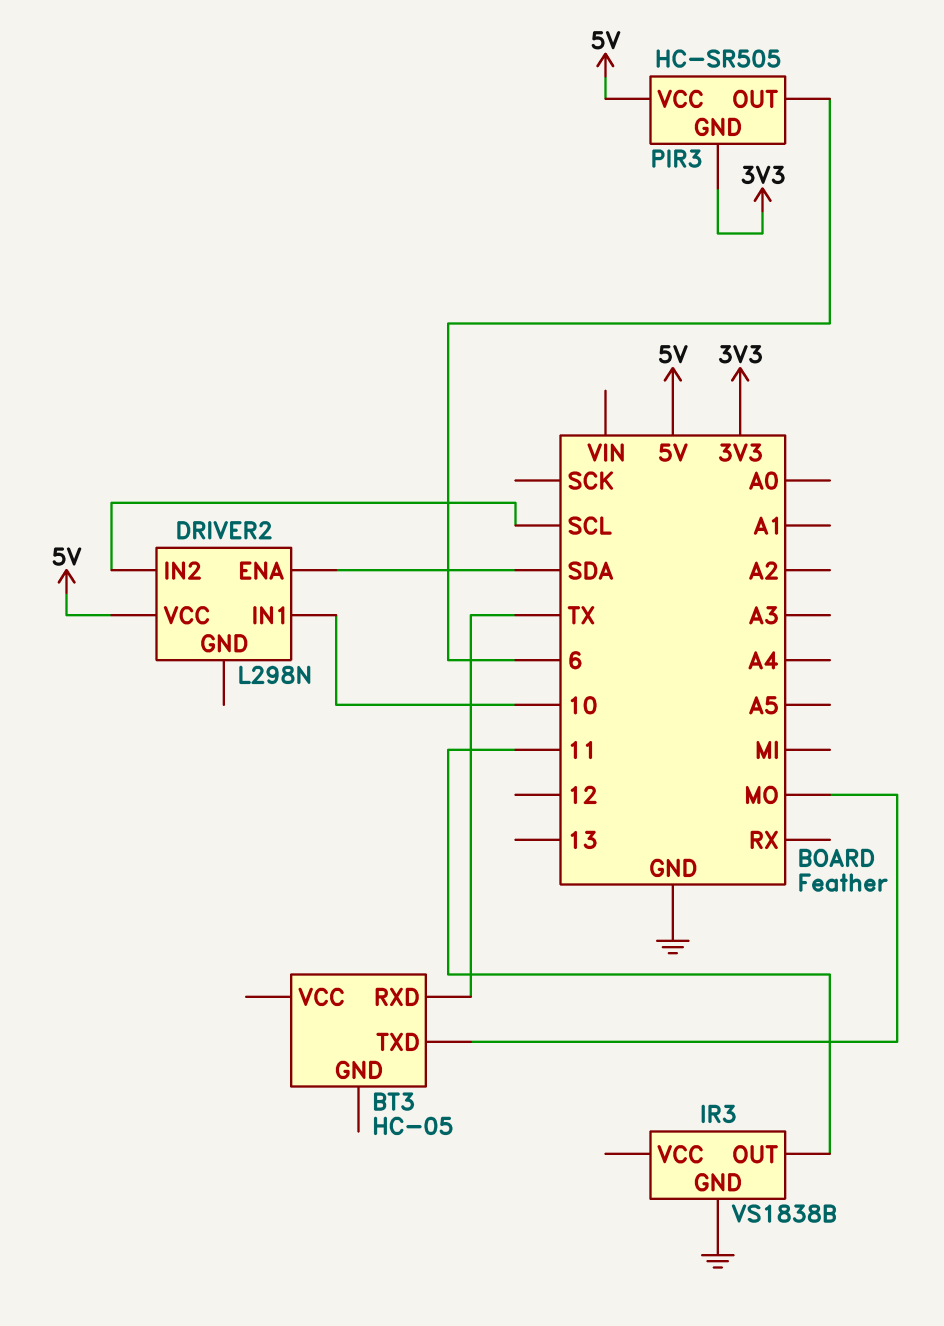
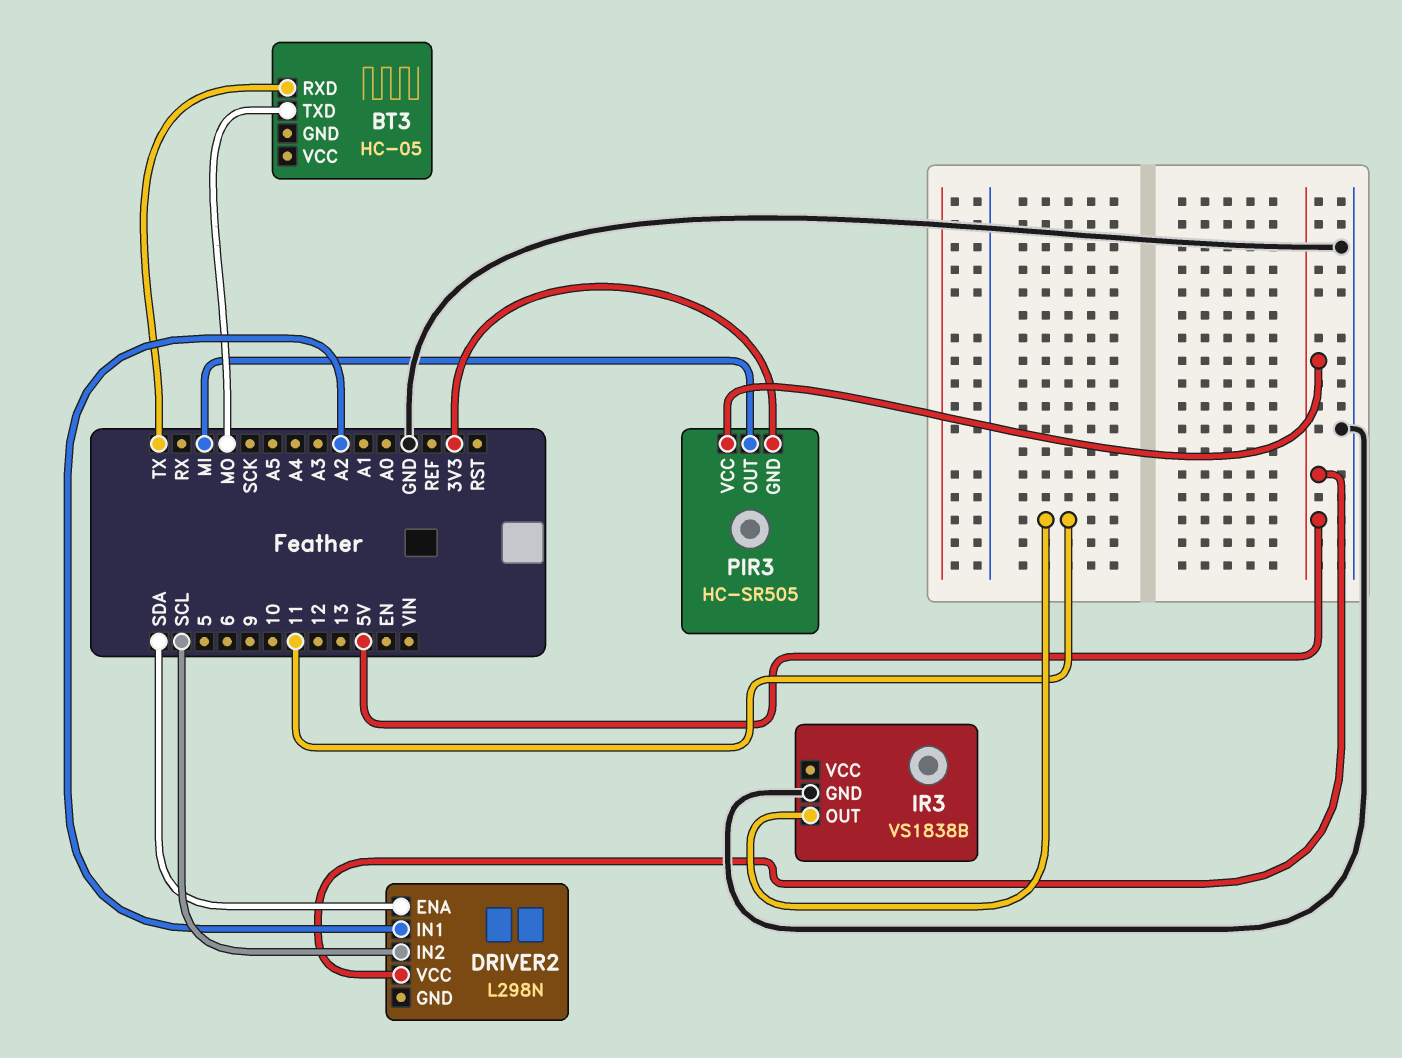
DRIVER2 pin IN1: 10 -> A2
PIR3 pin OUT: 6 -> MI

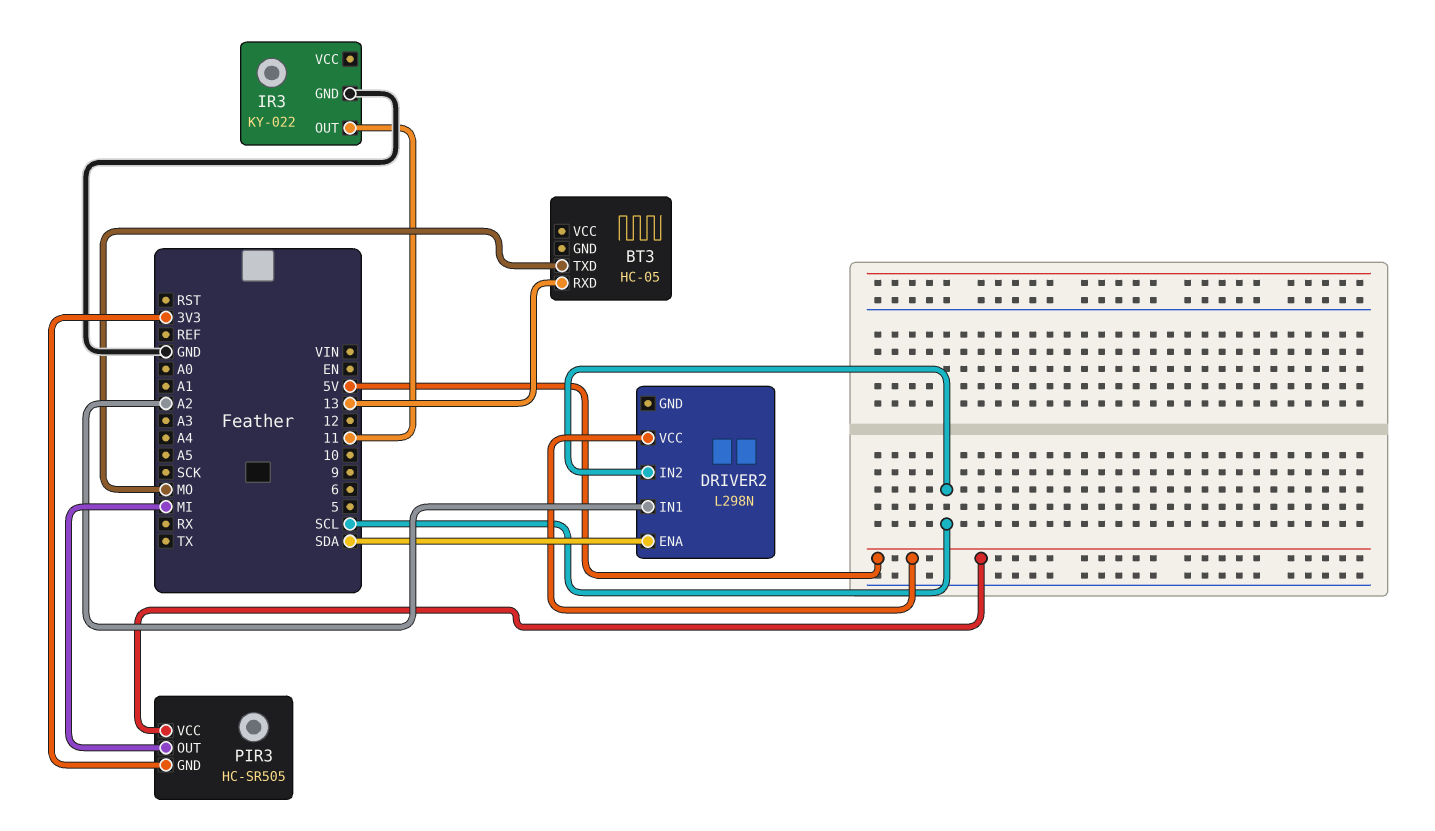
BT3 pin RXD: TX -> 13
IR3: VS1838B -> KY-022

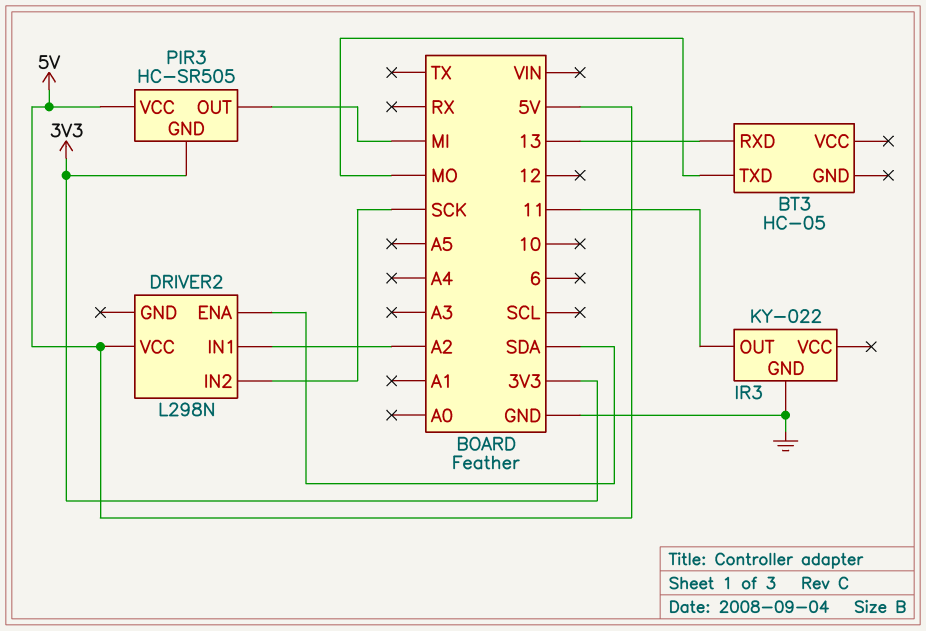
DRIVER2 pin IN2: SCL -> SCK

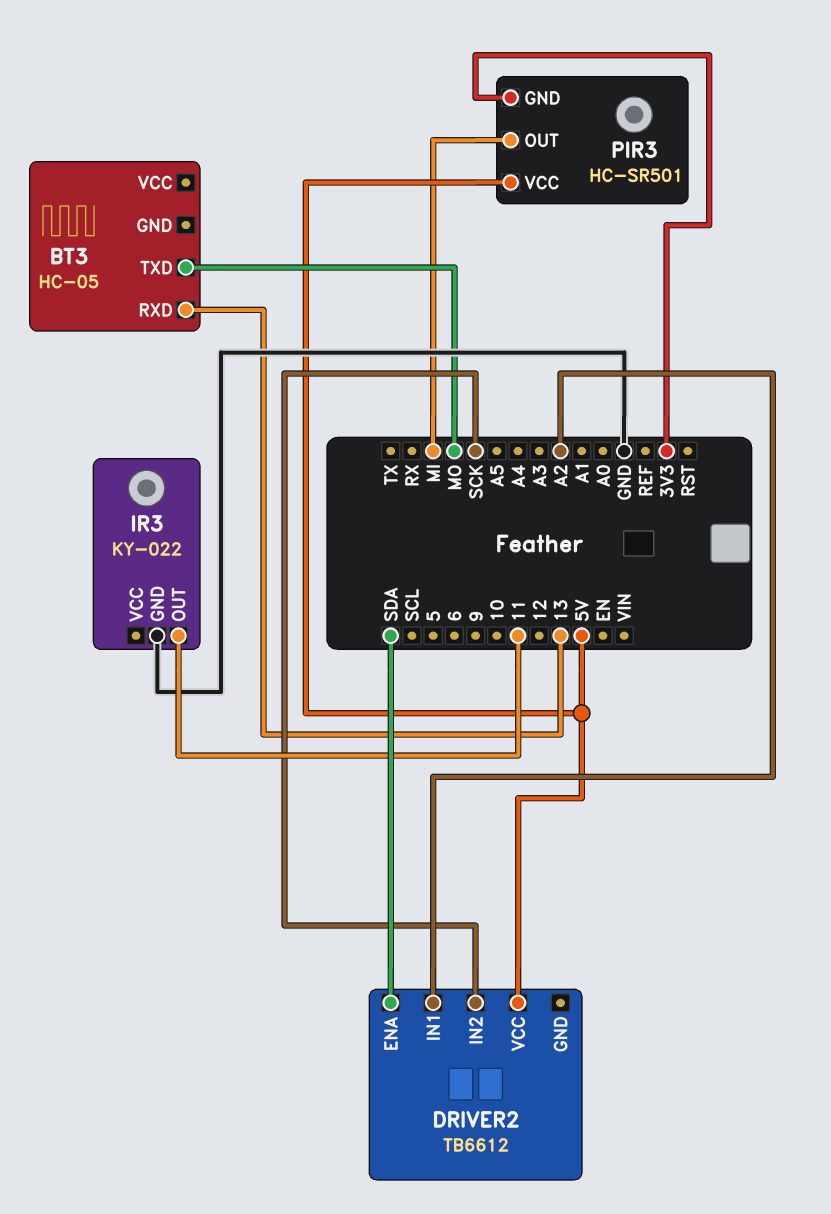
DRIVER2: L298N -> TB6612
PIR3: HC-SR505 -> HC-SR501

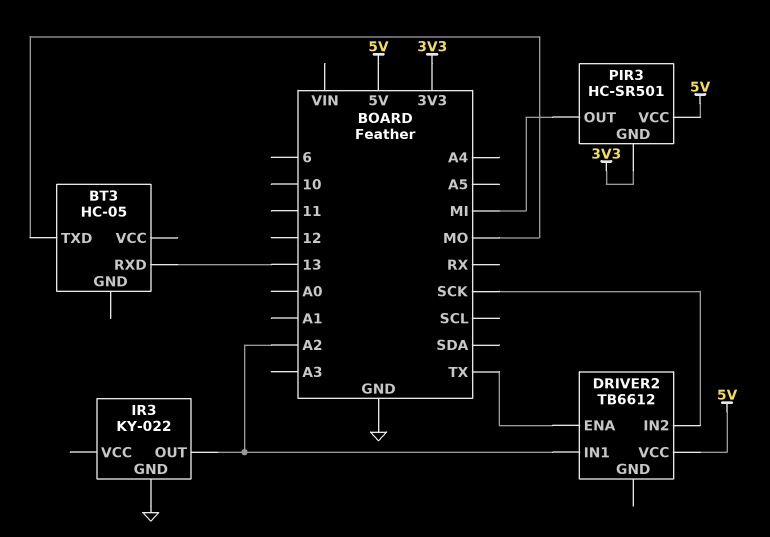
DRIVER2 pin ENA: SDA -> TX
IR3 pin OUT: 11 -> A2

